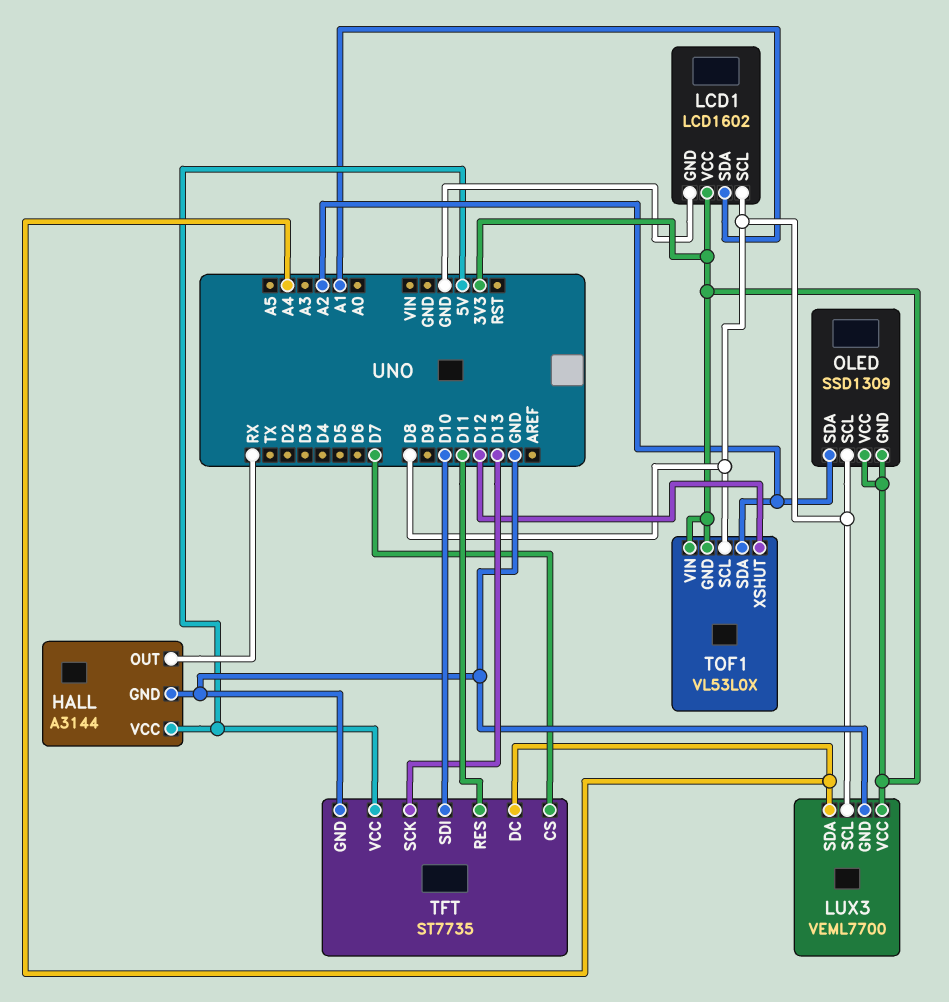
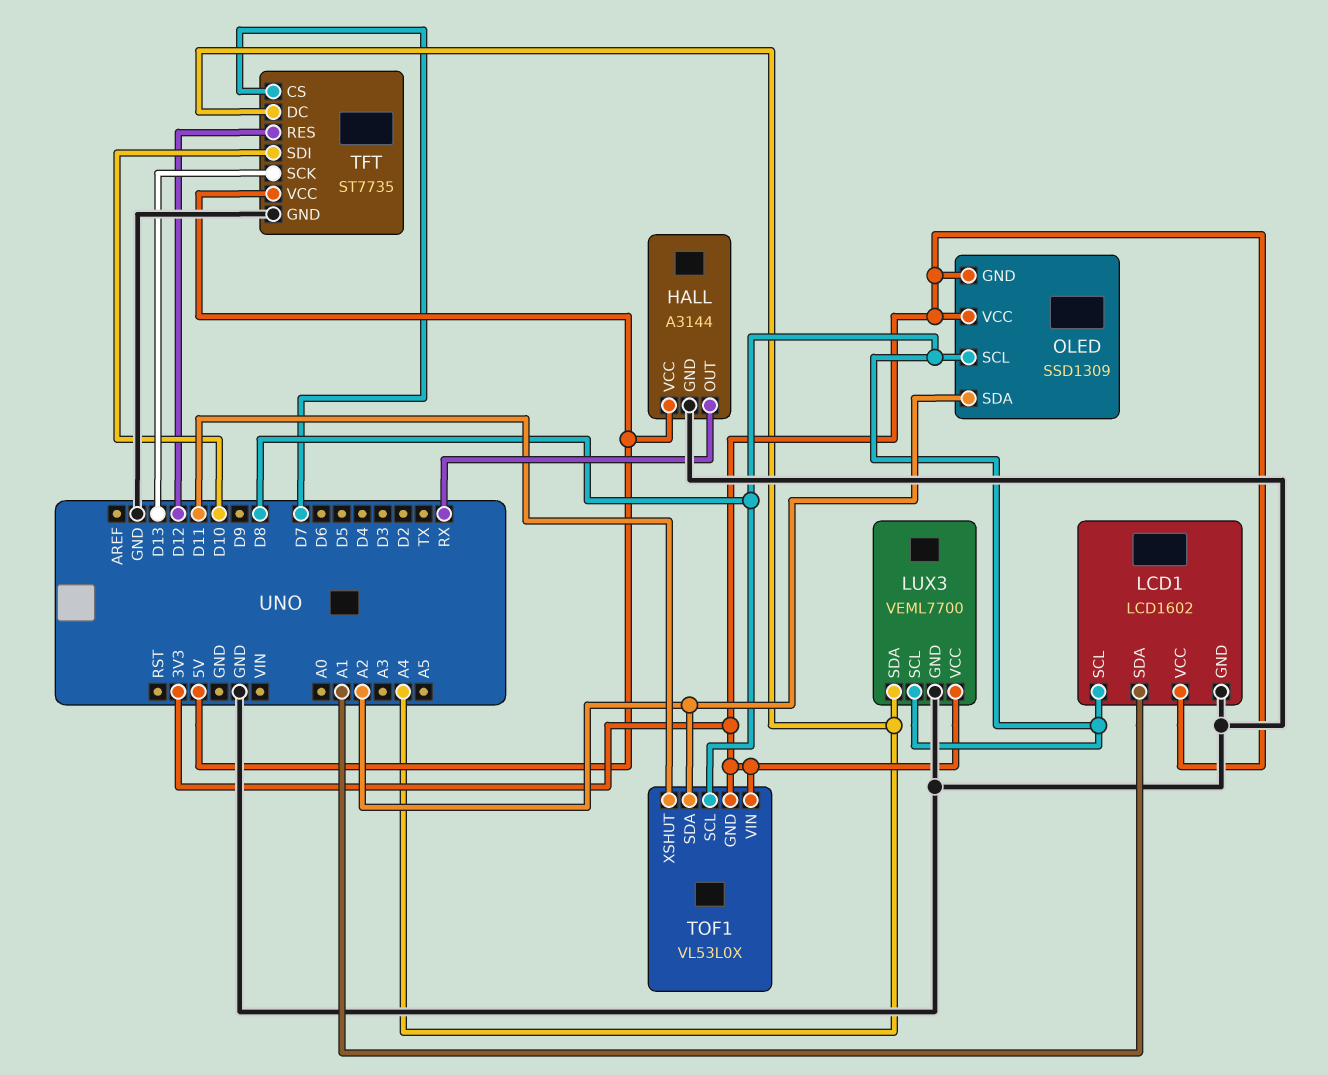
TFT pin RES: D11 -> D12
TOF1 pin XSHUT: D12 -> D11

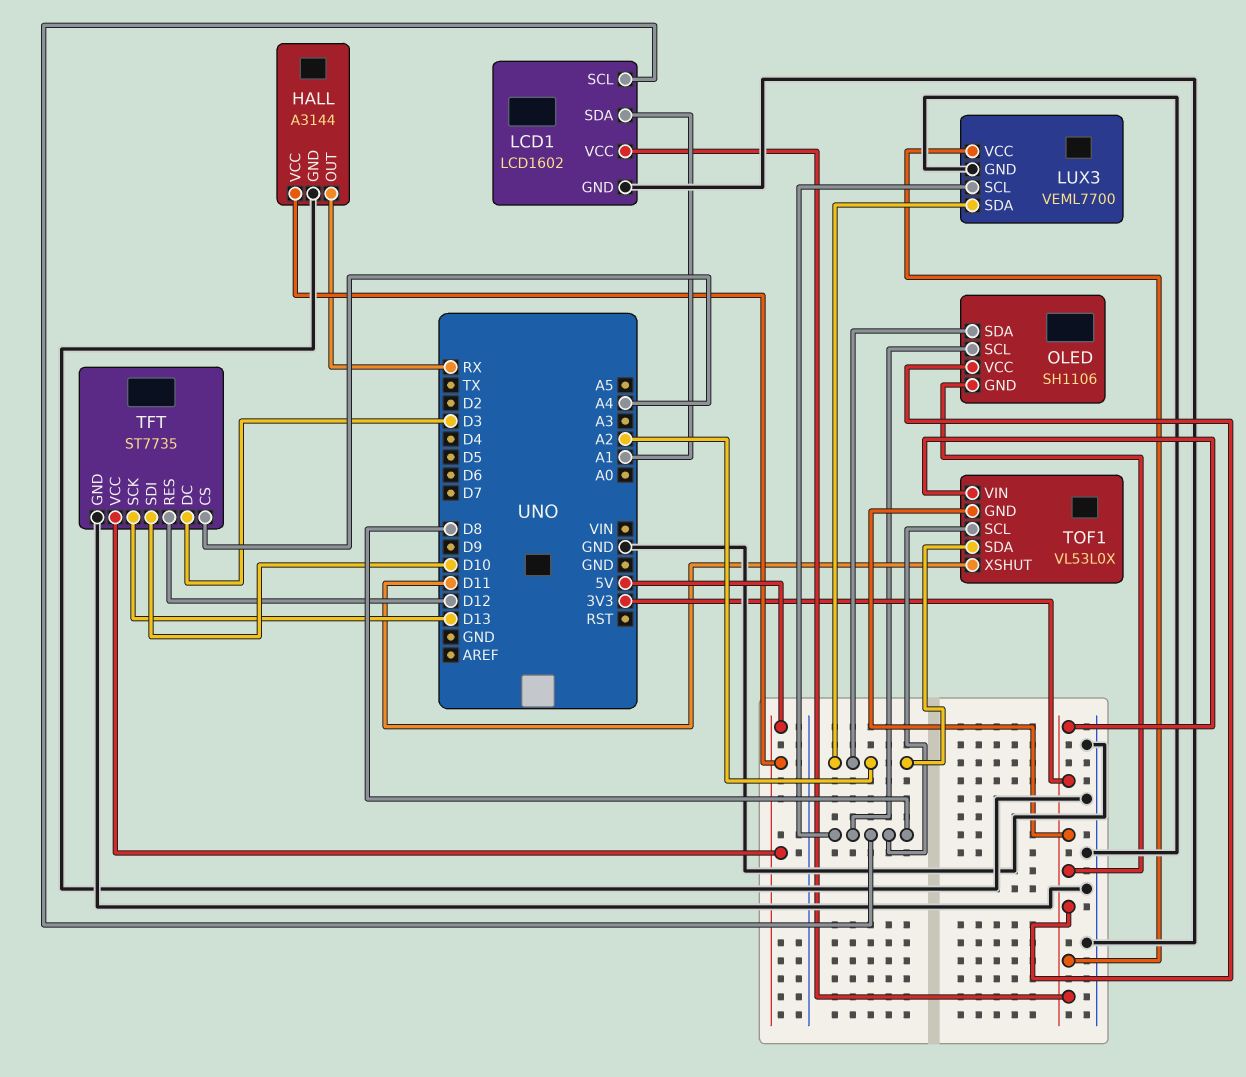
LUX3 pin SDA: A4 -> A2
OLED: SSD1309 -> SH1106
TFT pin CS: D7 -> A4
TFT pin DC: A4 -> D3

